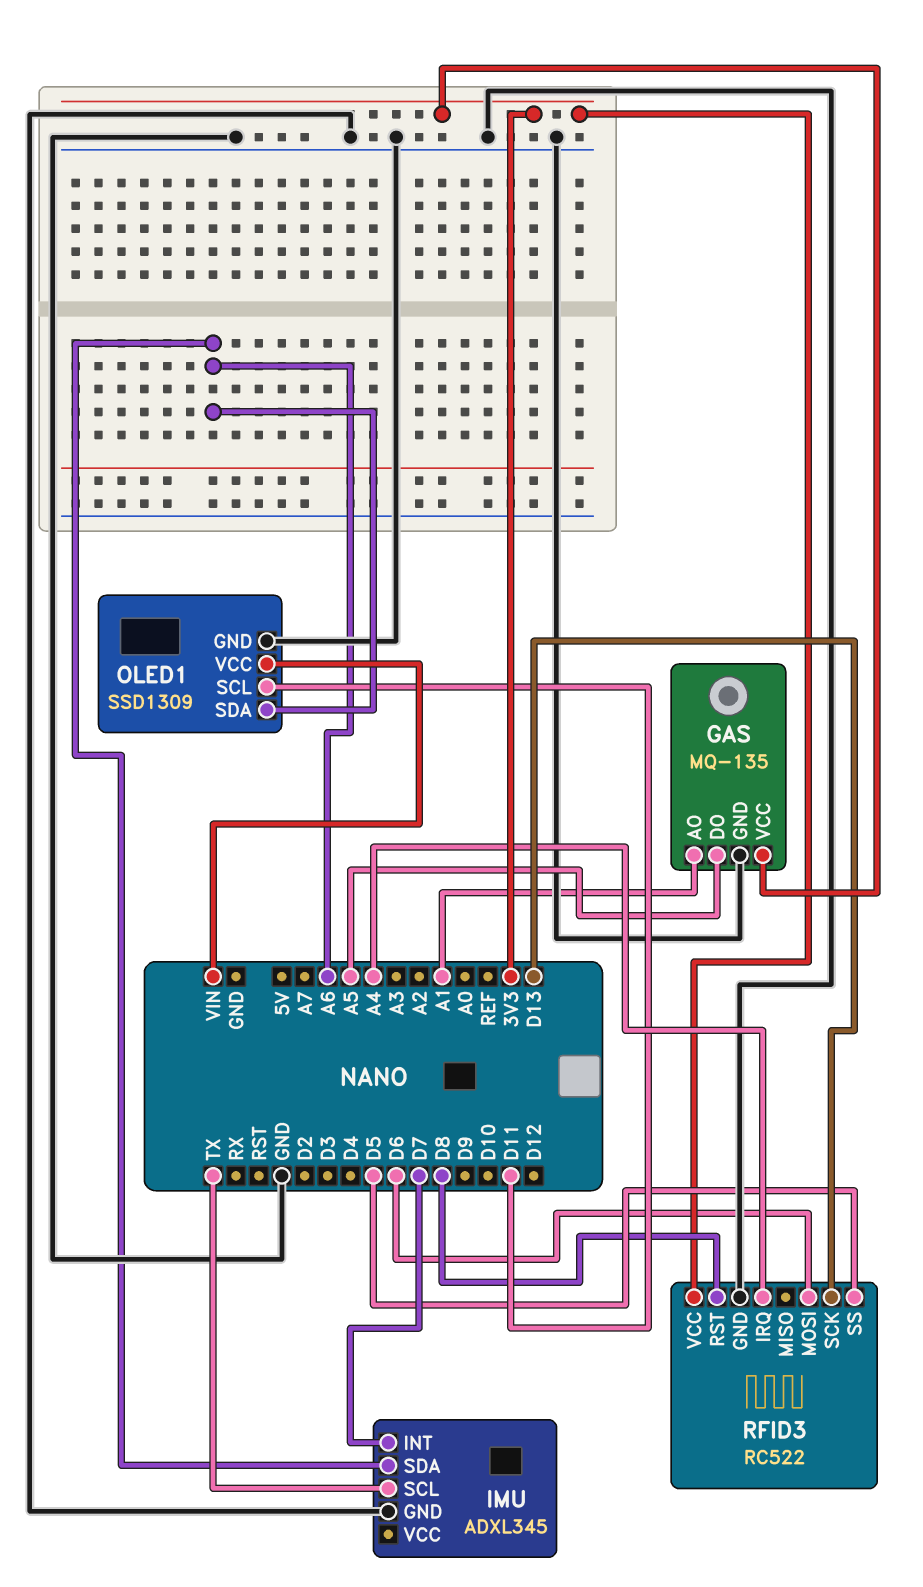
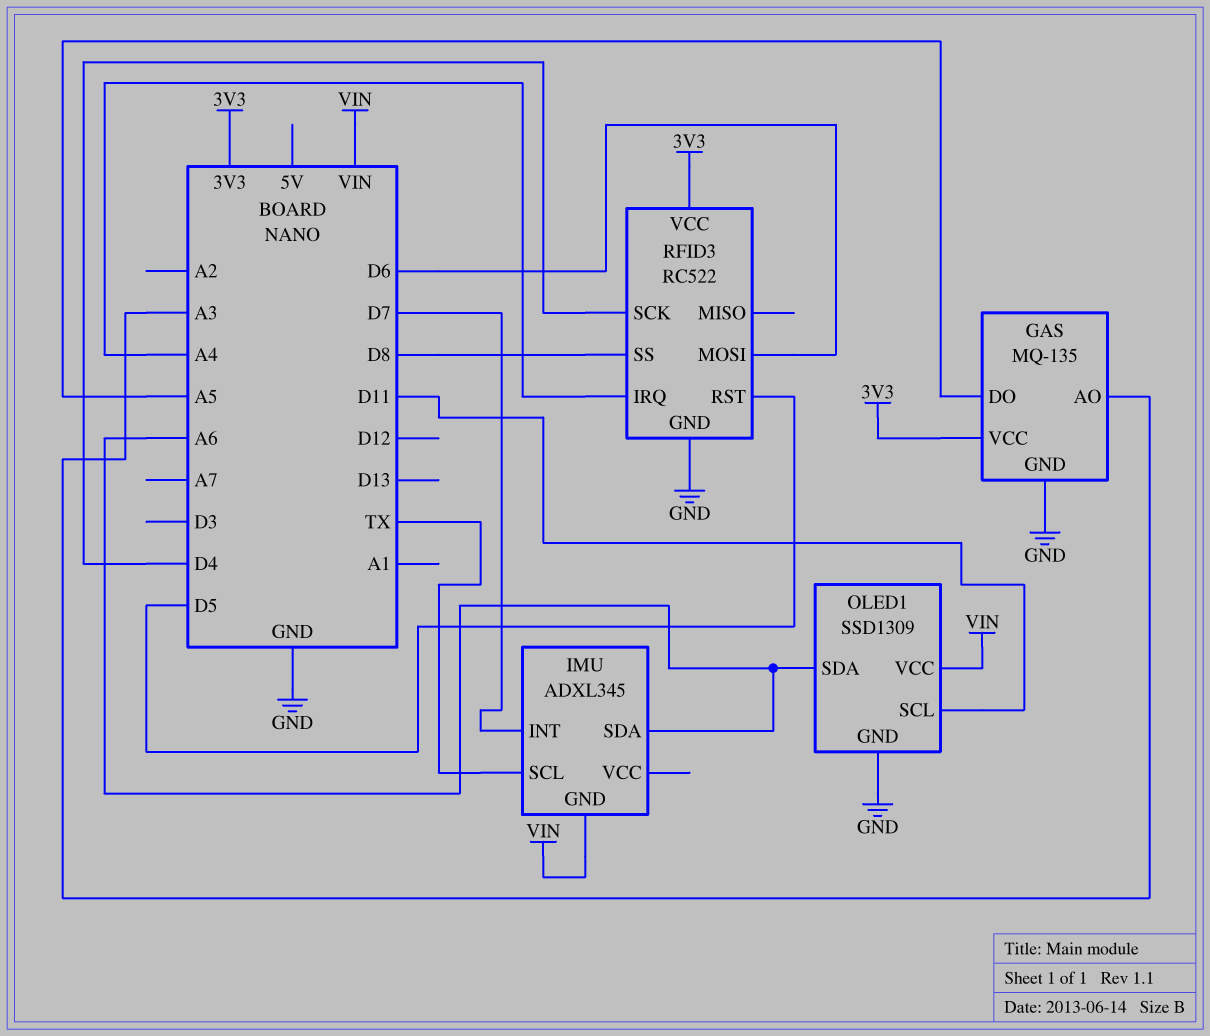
GAS pin AO: A1 -> A3
IMU pin GND: GND -> VIN
RFID3 pin RST: D8 -> D5
RFID3 pin SCK: D13 -> D4
RFID3 pin SS: D5 -> D8

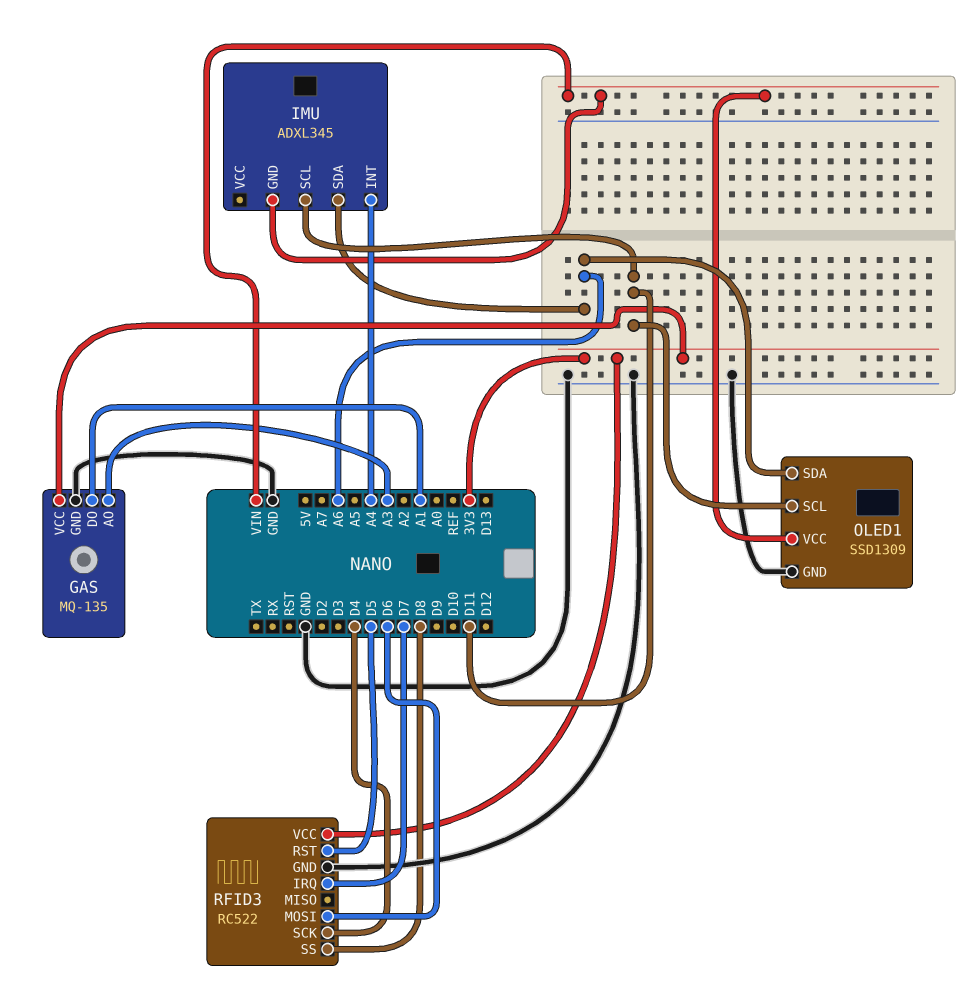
GAS pin DO: A5 -> A1
IMU pin INT: D7 -> A4
IMU pin SCL: TX -> D11
RFID3 pin IRQ: A4 -> D7

